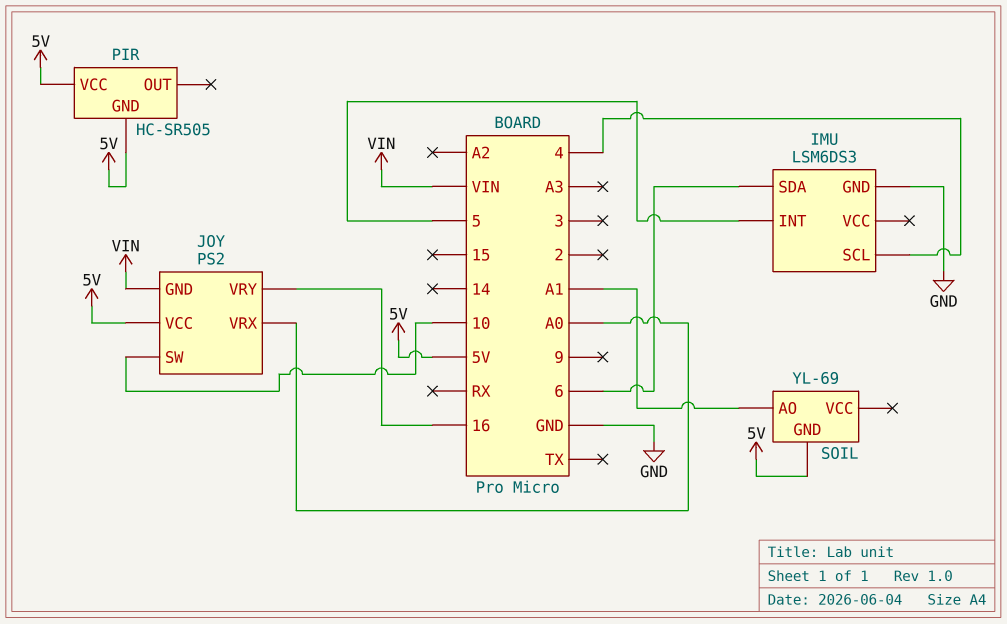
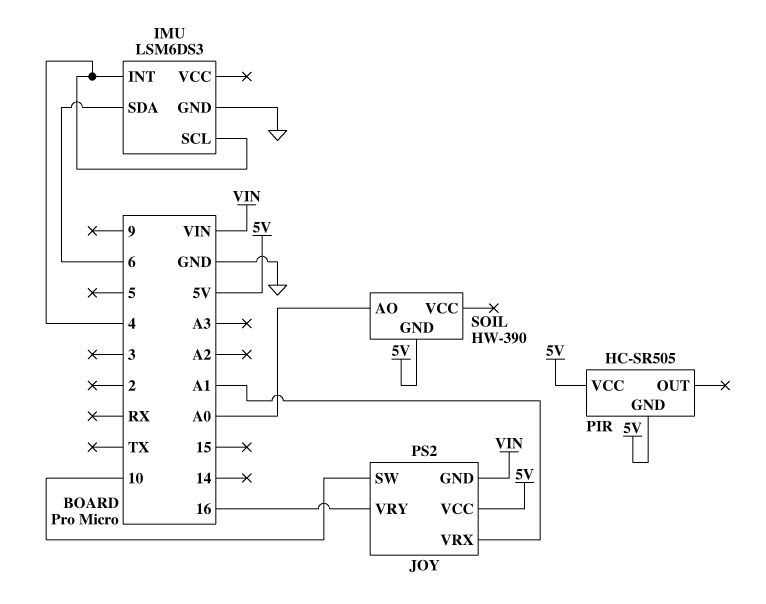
IMU pin INT: 5 -> 4
JOY pin VRX: A0 -> A1
SOIL: YL-69 -> HW-390
SOIL pin AO: A1 -> A0

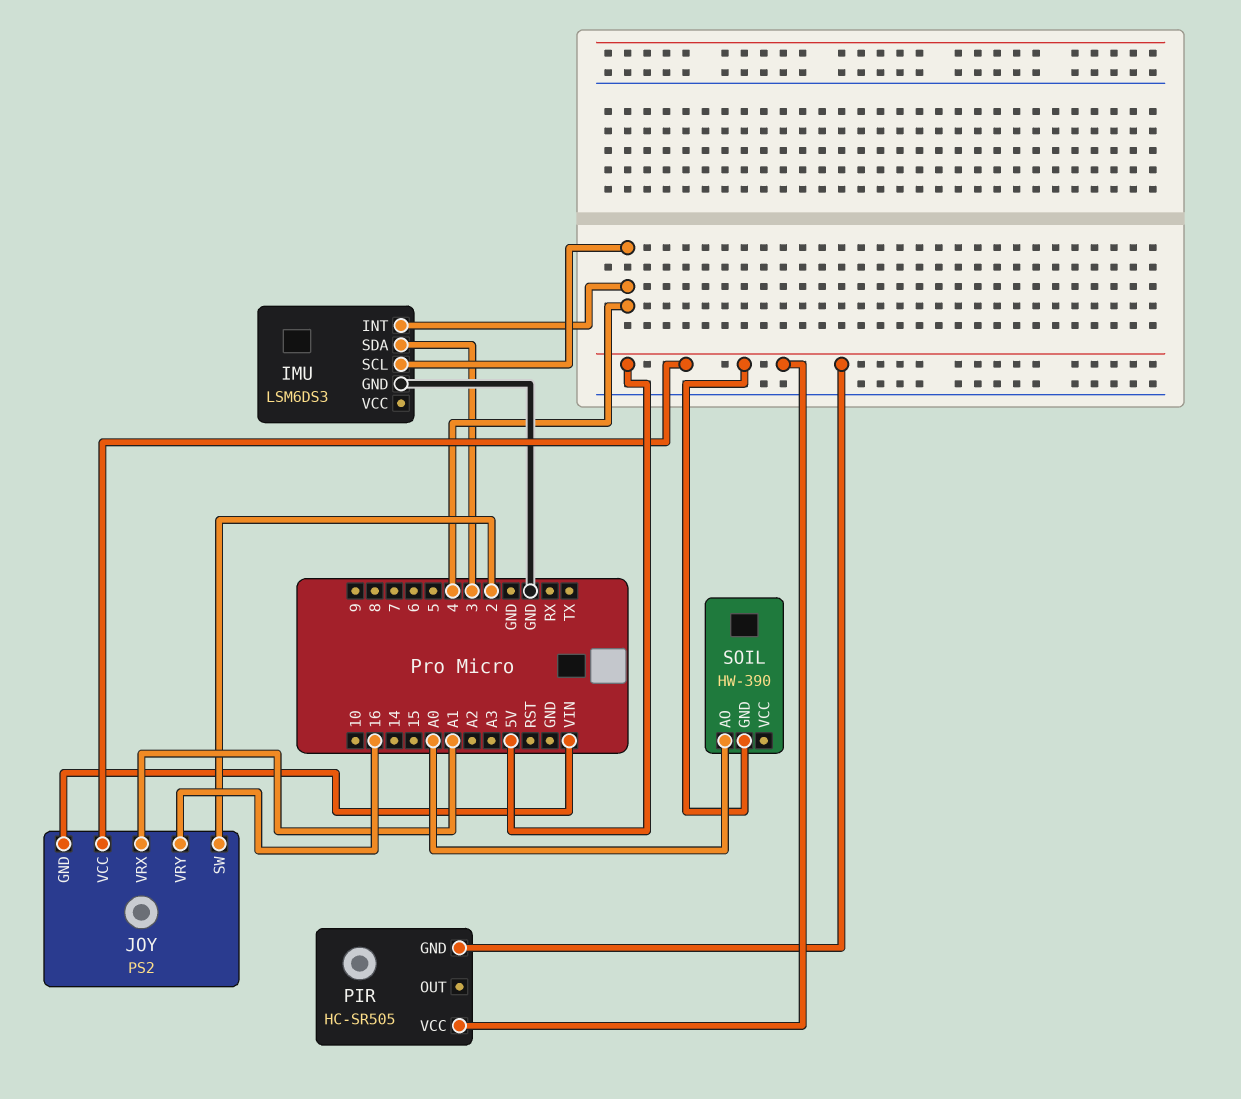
IMU pin SDA: 6 -> 3
JOY pin SW: 10 -> 2

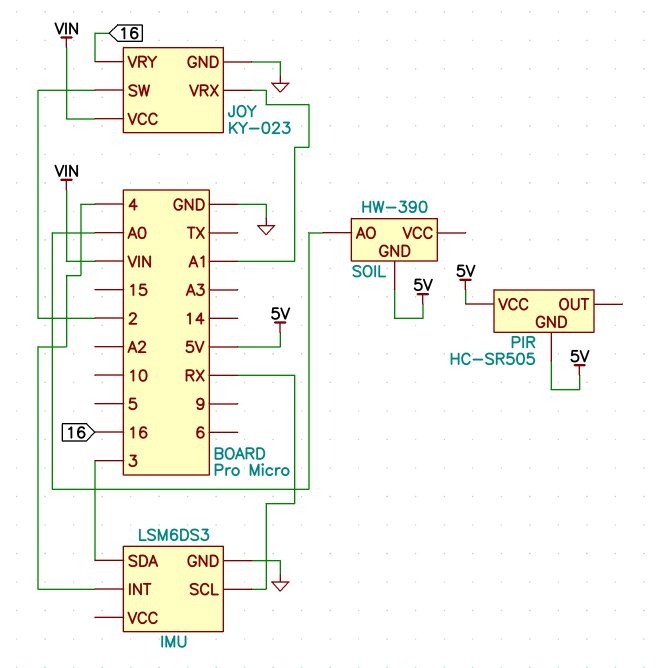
IMU pin SCL: 4 -> RX
JOY: PS2 -> KY-023
JOY pin GND: VIN -> GND
JOY pin VCC: 5V -> VIN

